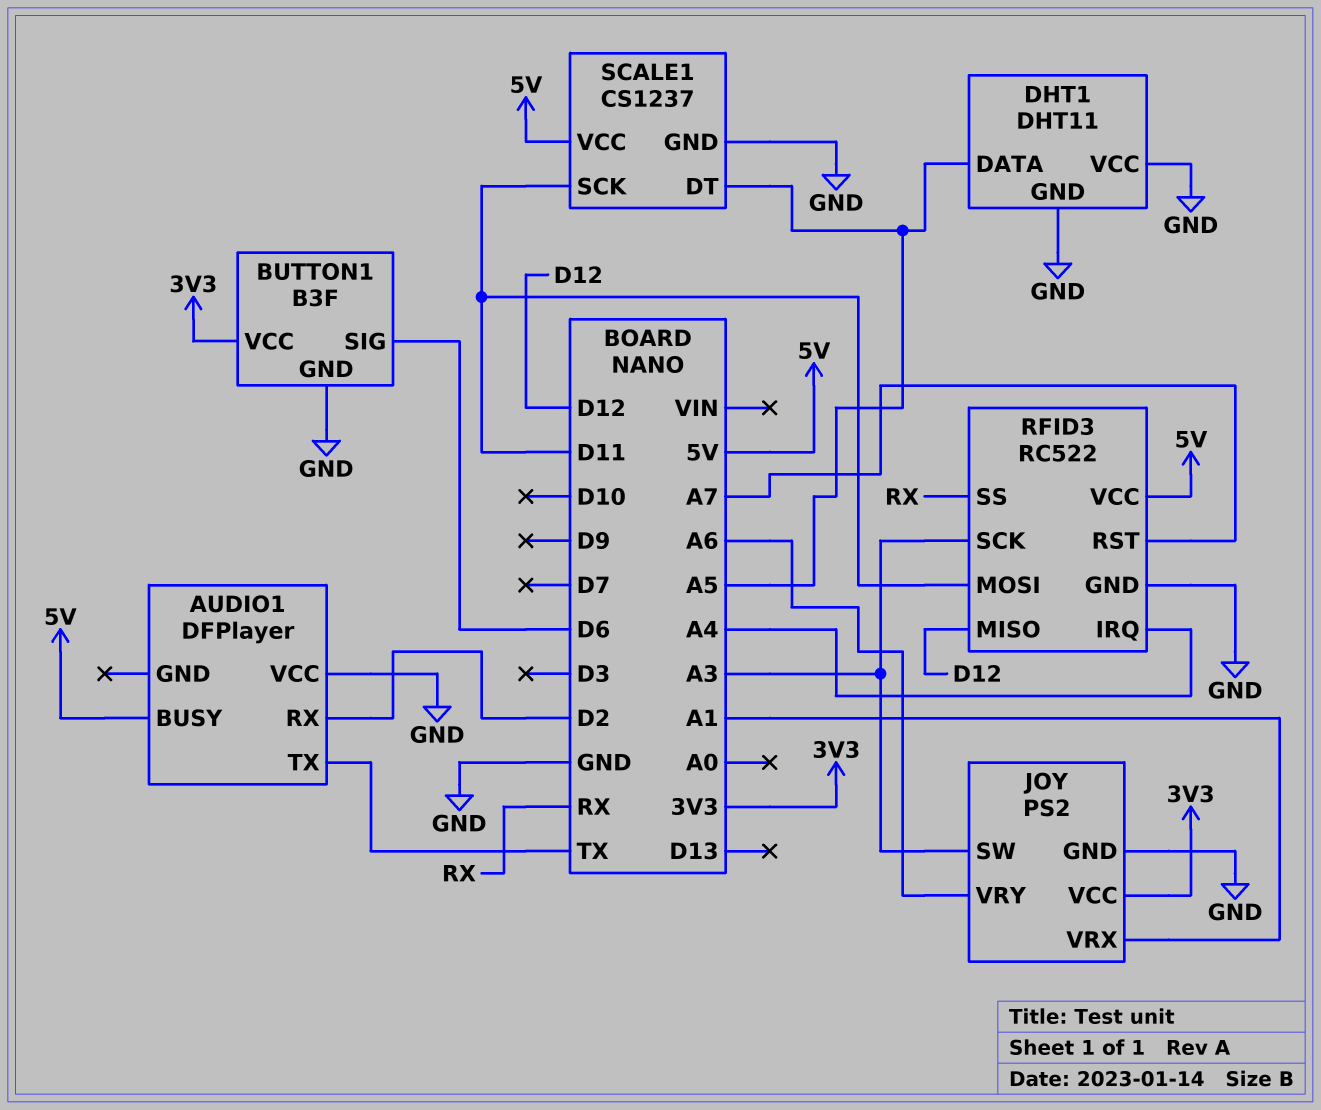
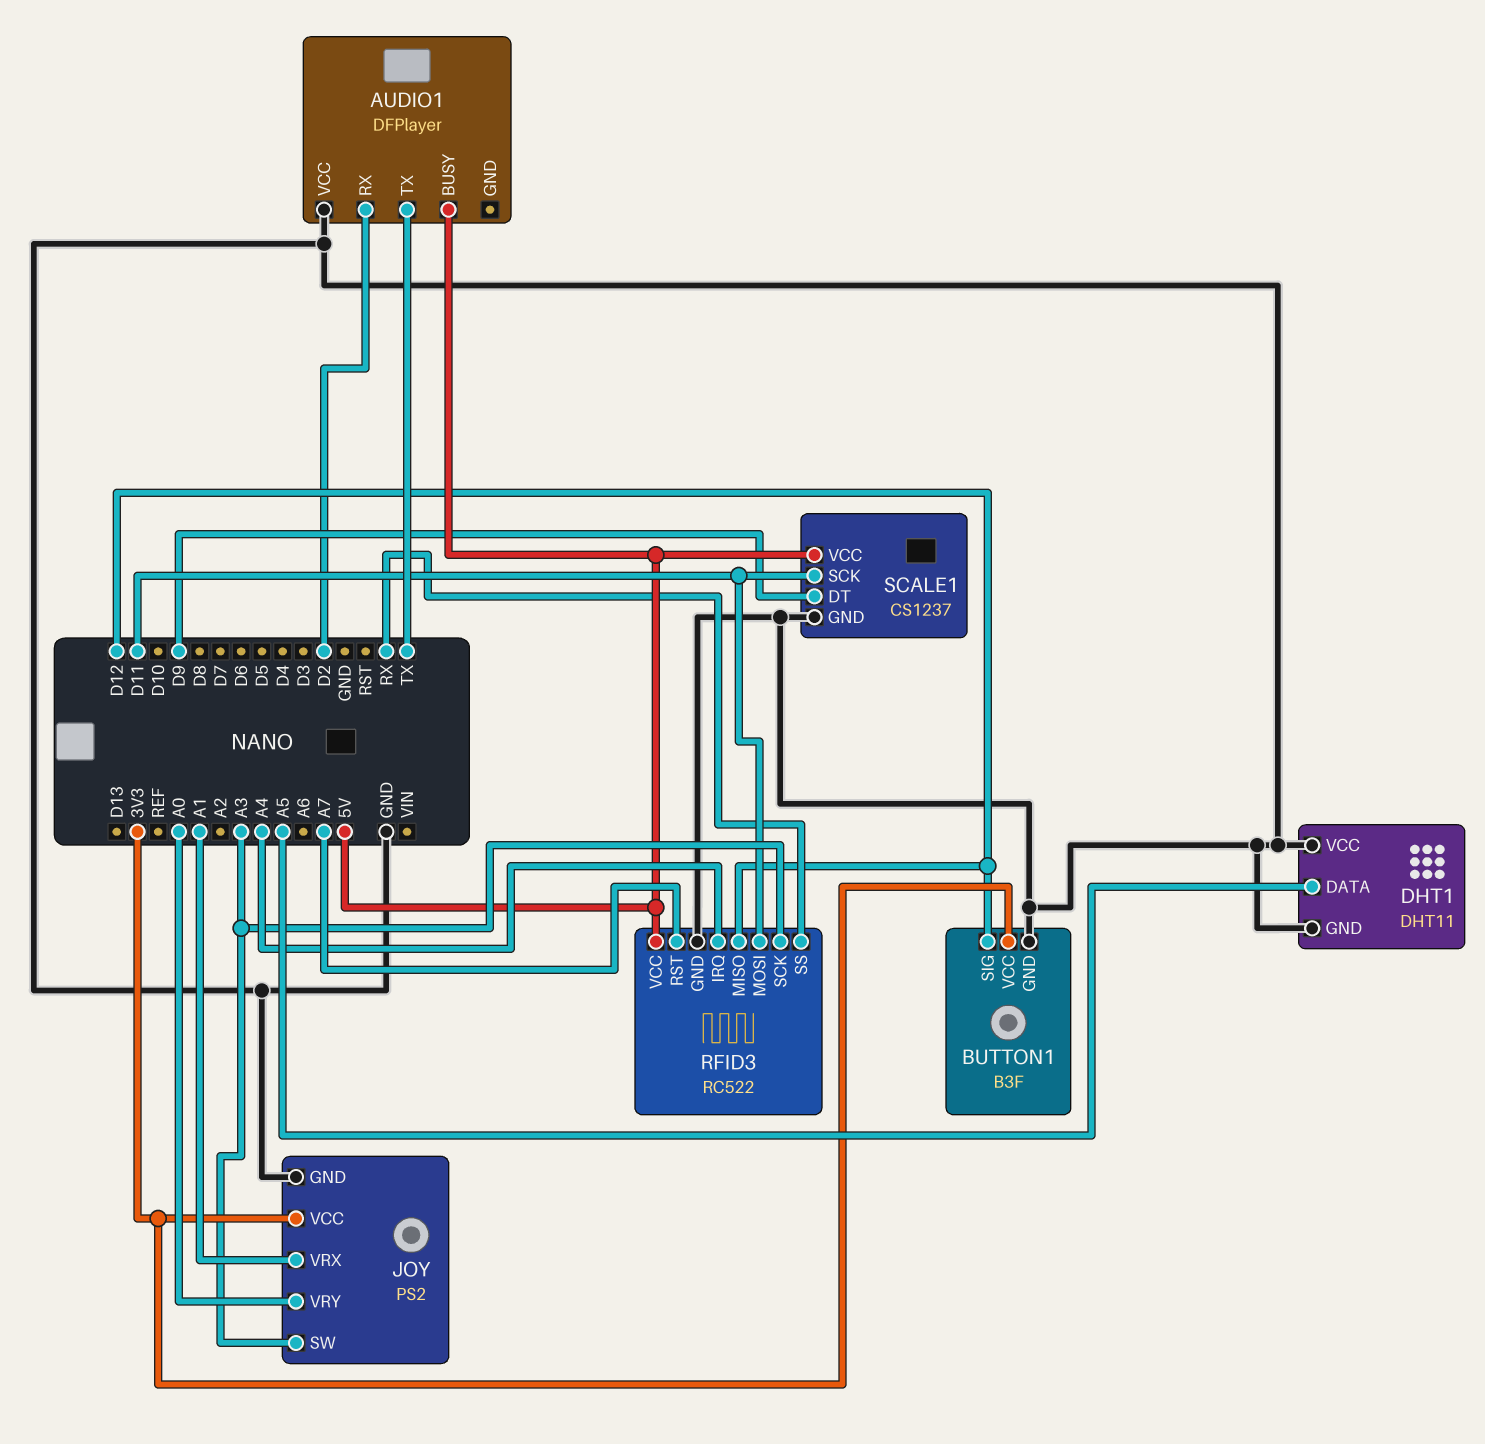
BUTTON1 pin SIG: D6 -> D12
JOY pin VRY: A6 -> A0
SCALE1 pin DT: A5 -> D9

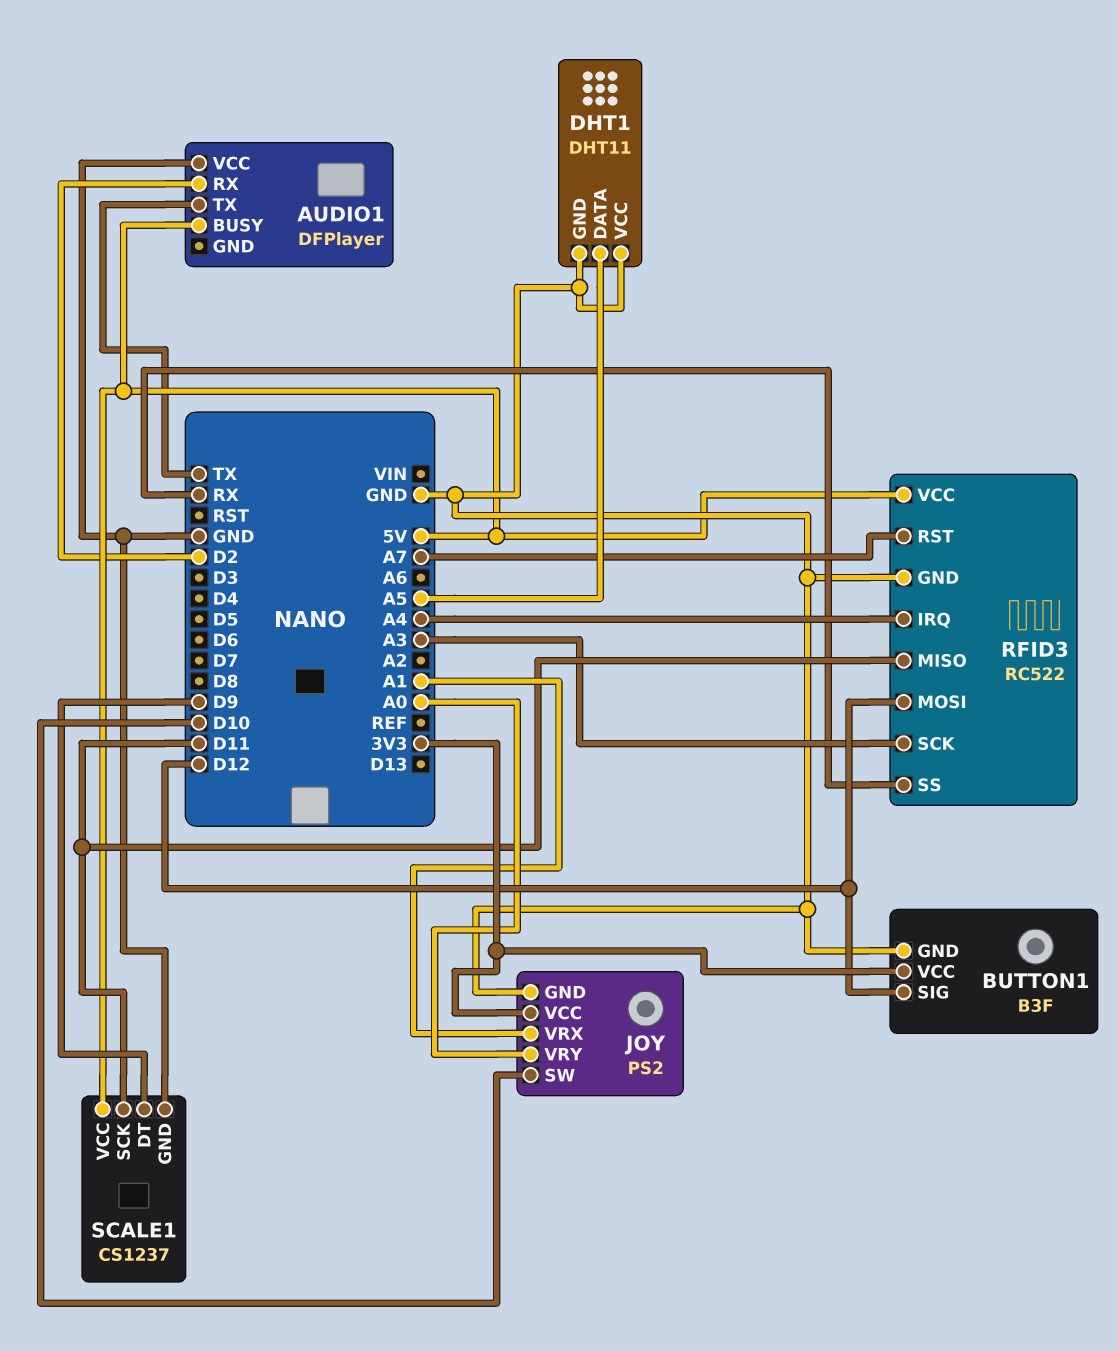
JOY pin SW: A3 -> D10
RFID3 pin MISO: D12 -> D11
RFID3 pin MOSI: D11 -> D12

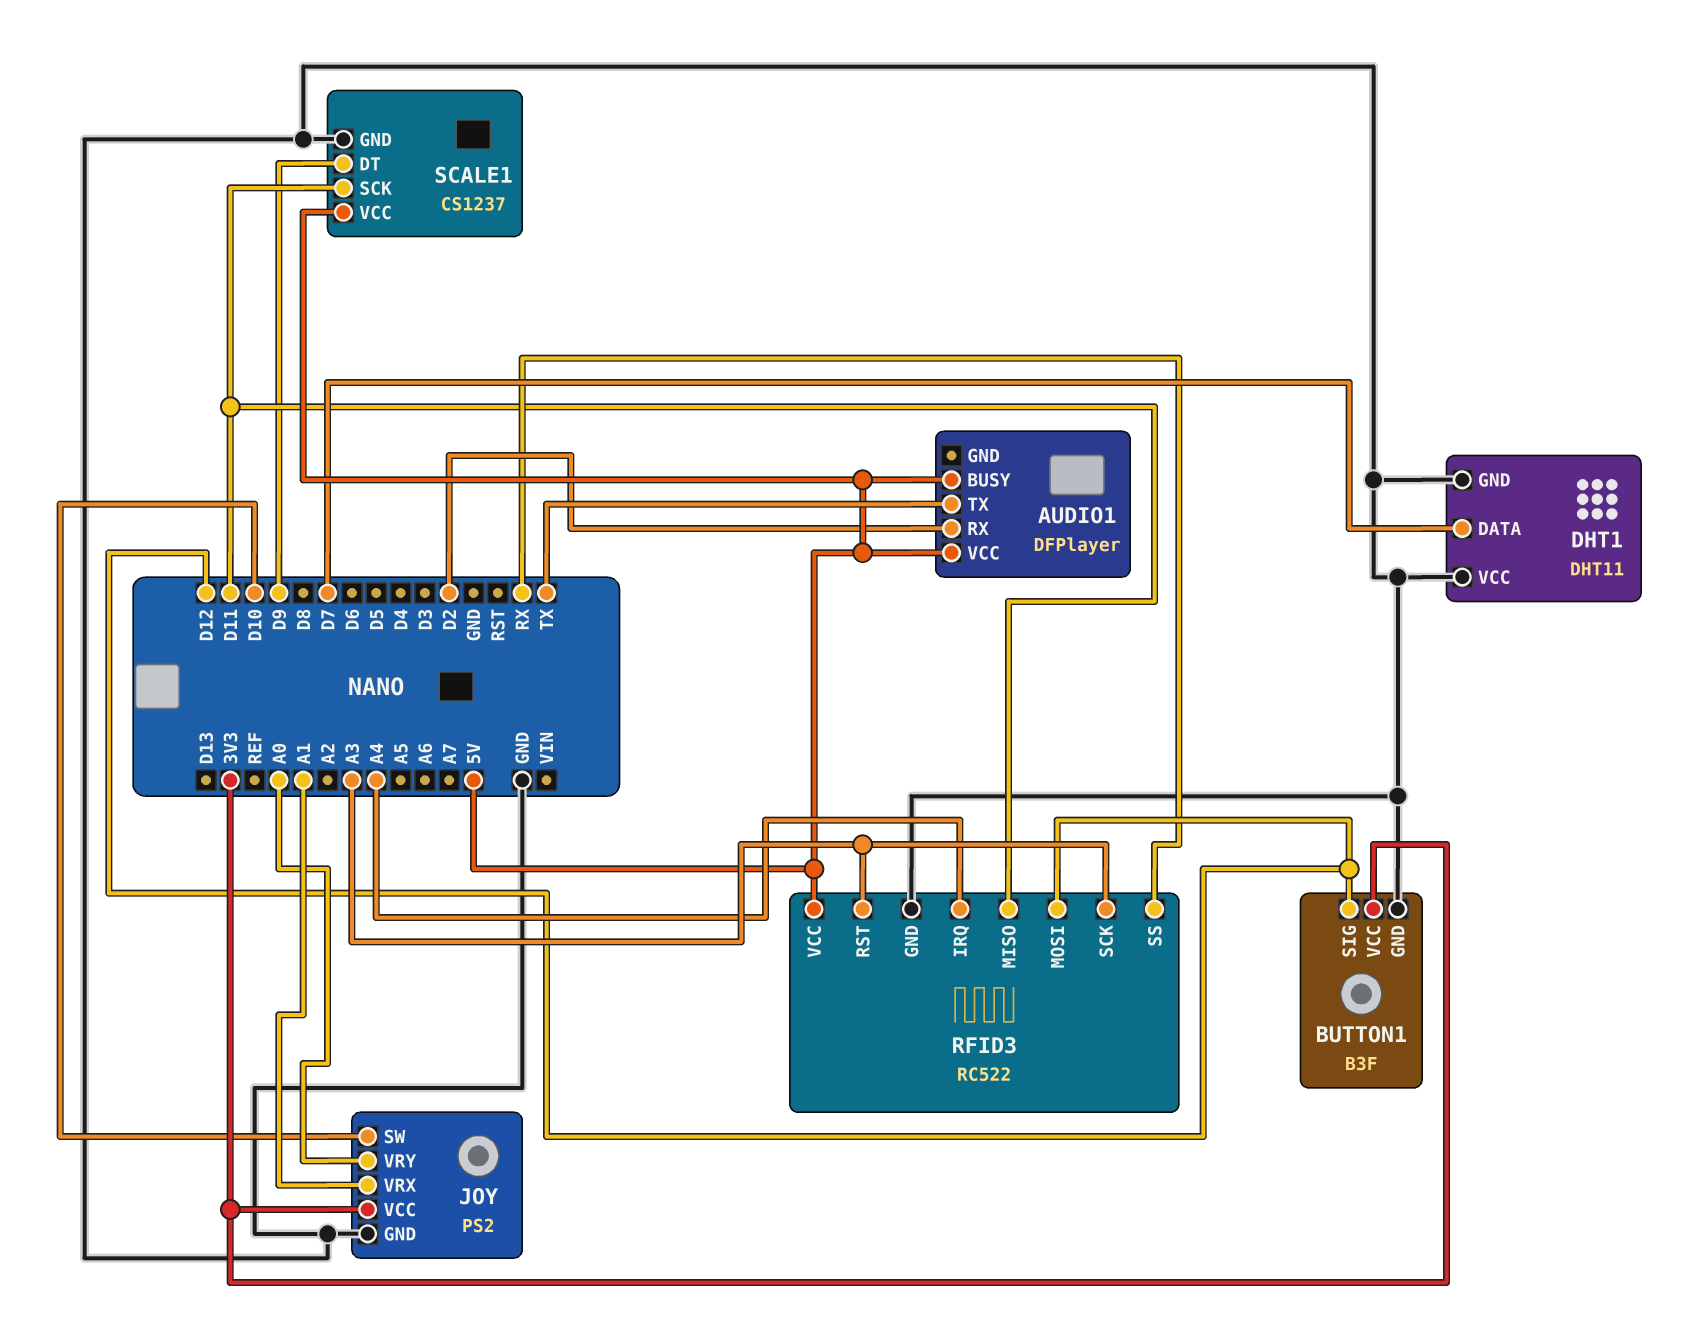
AUDIO1 pin VCC: GND -> 5V
DHT1 pin DATA: A5 -> D7
RFID3 pin RST: A7 -> A3

